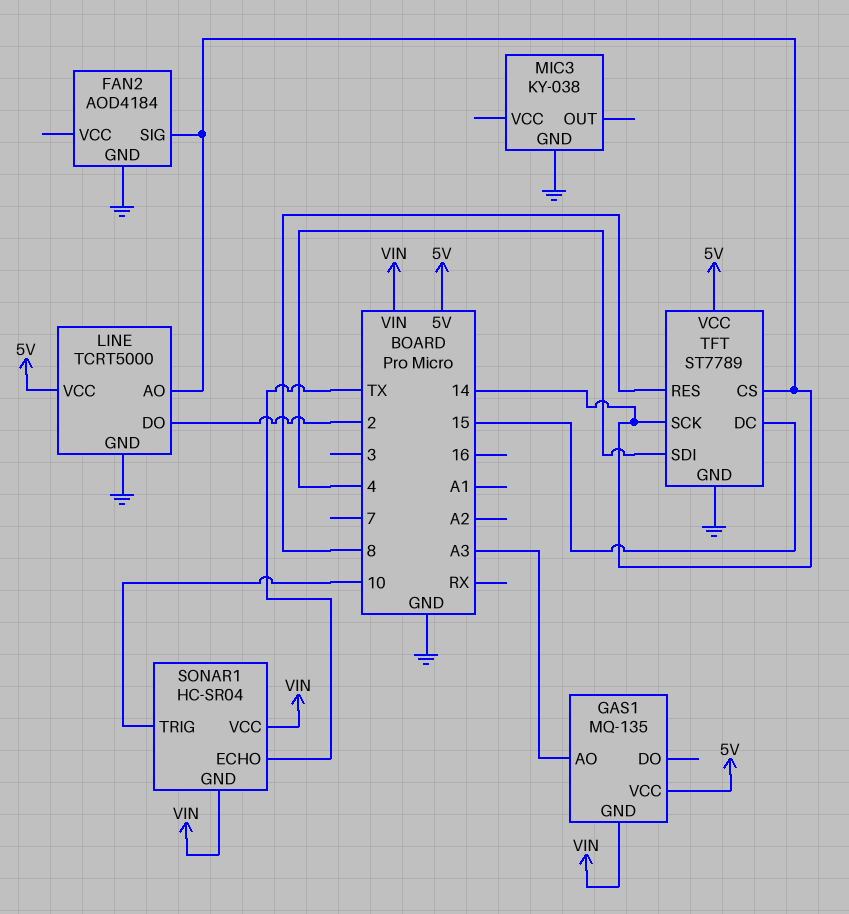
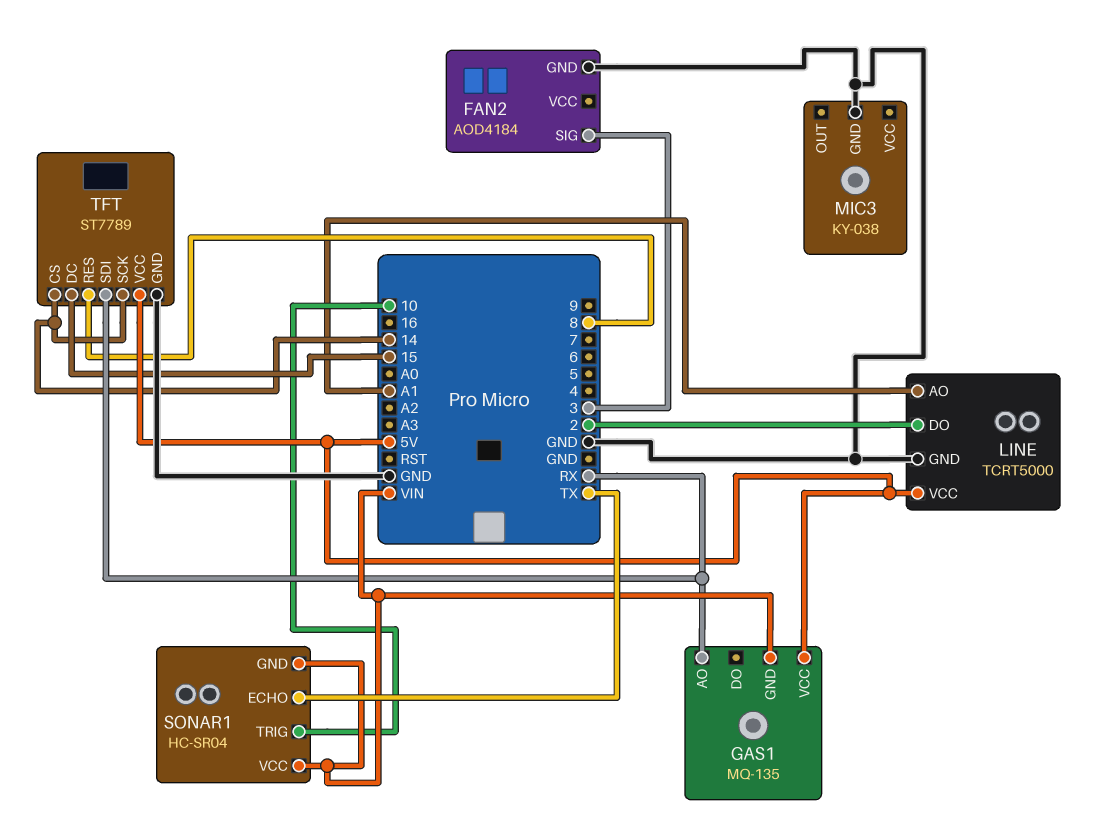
FAN2 pin SIG: 14 -> 3
GAS1 pin AO: A3 -> RX
LINE pin AO: 14 -> A1
TFT pin SDI: 4 -> RX

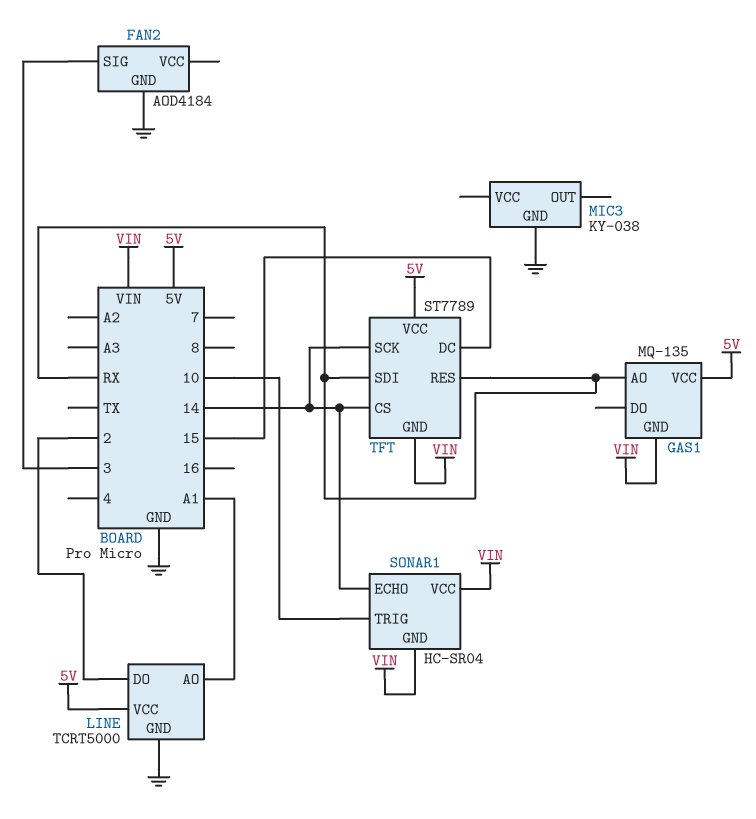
SONAR1 pin ECHO: TX -> 14
TFT pin GND: GND -> VIN
TFT pin RES: 8 -> RX

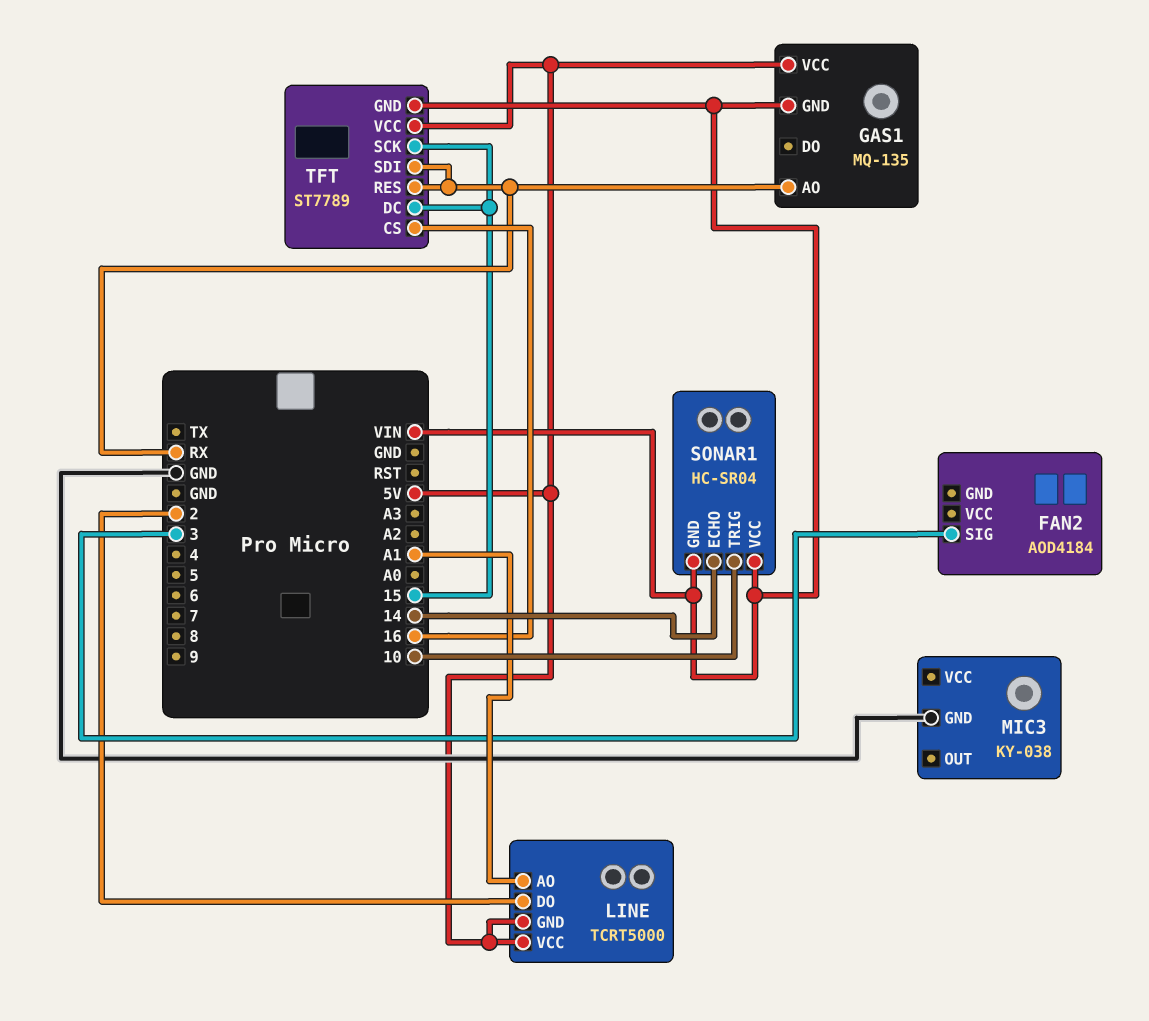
FAN2 pin GND: GND -> none
LINE pin GND: GND -> 5V
TFT pin CS: 14 -> 16
TFT pin SCK: 14 -> 15

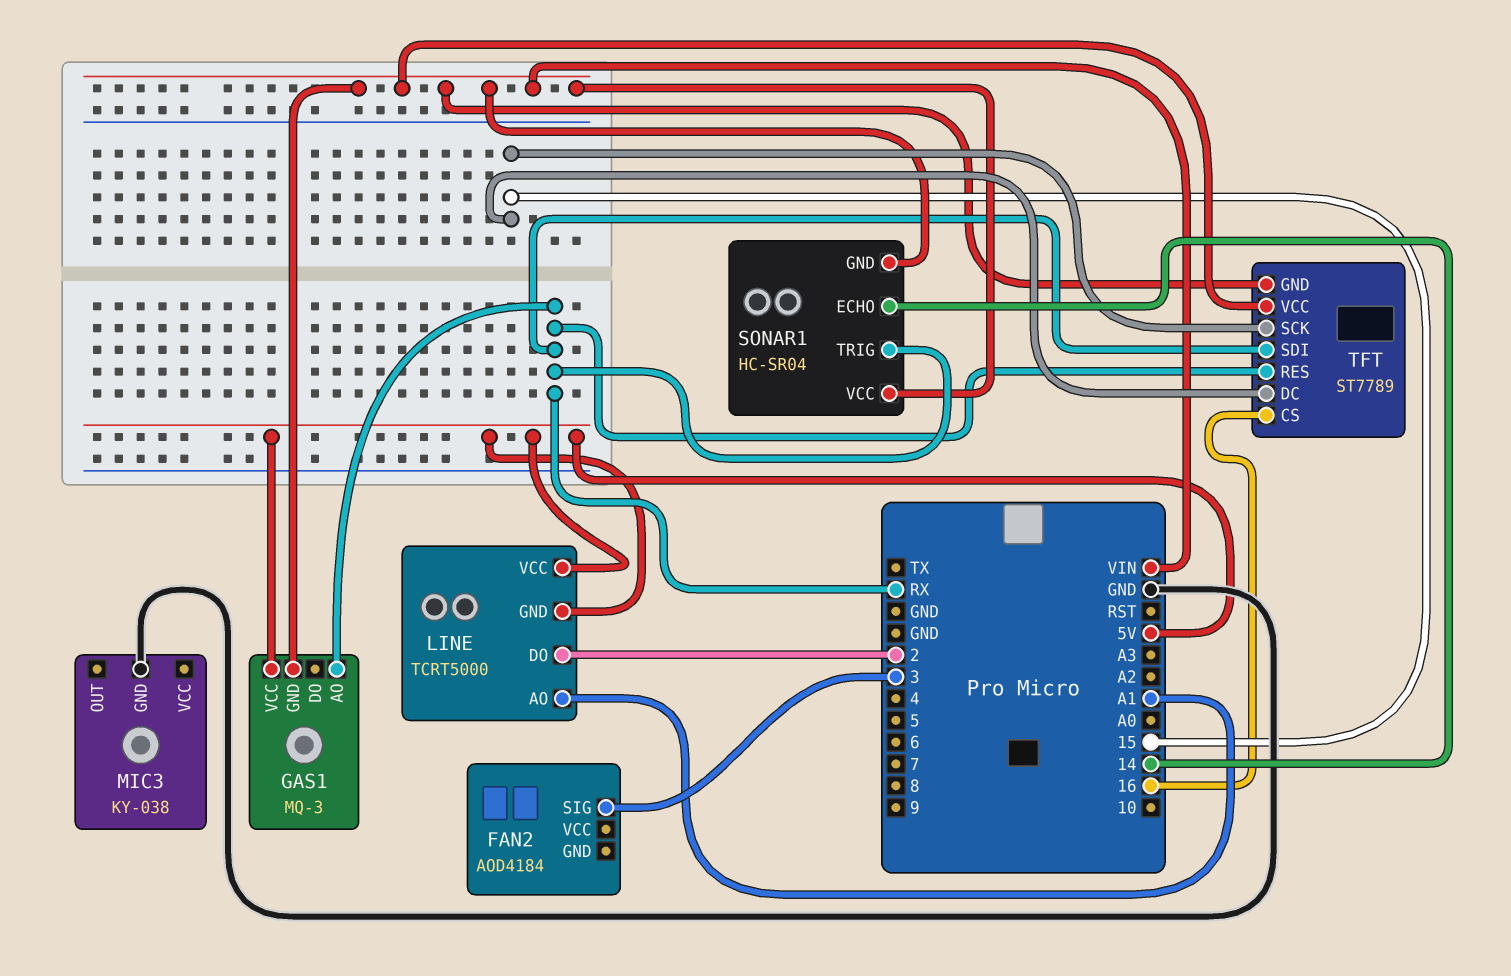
GAS1: MQ-135 -> MQ-3
SONAR1 pin TRIG: 10 -> RX
TFT pin VCC: 5V -> VIN

